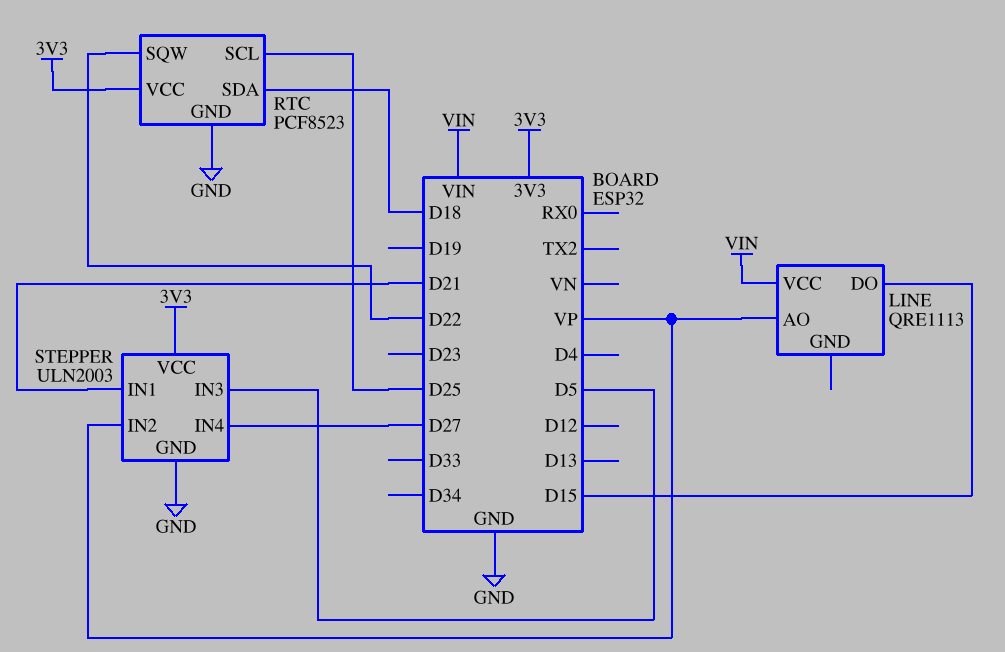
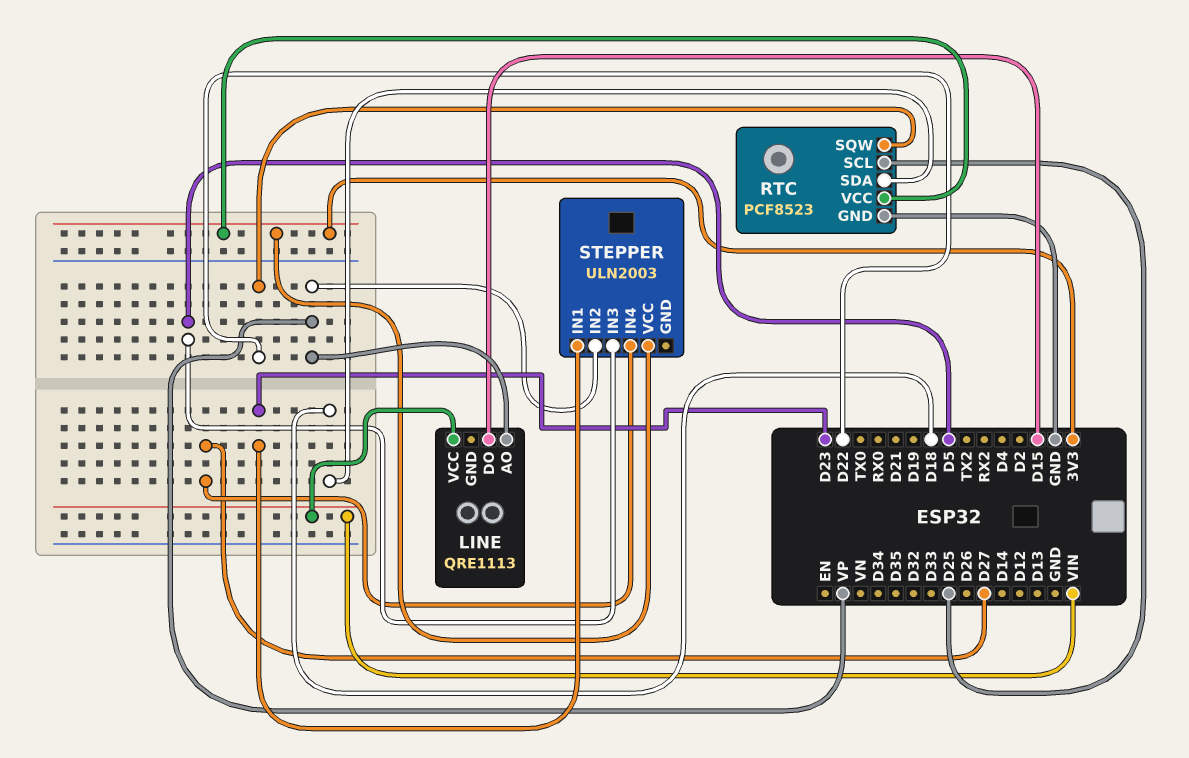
STEPPER pin GND: GND -> none
STEPPER pin IN1: D21 -> D23

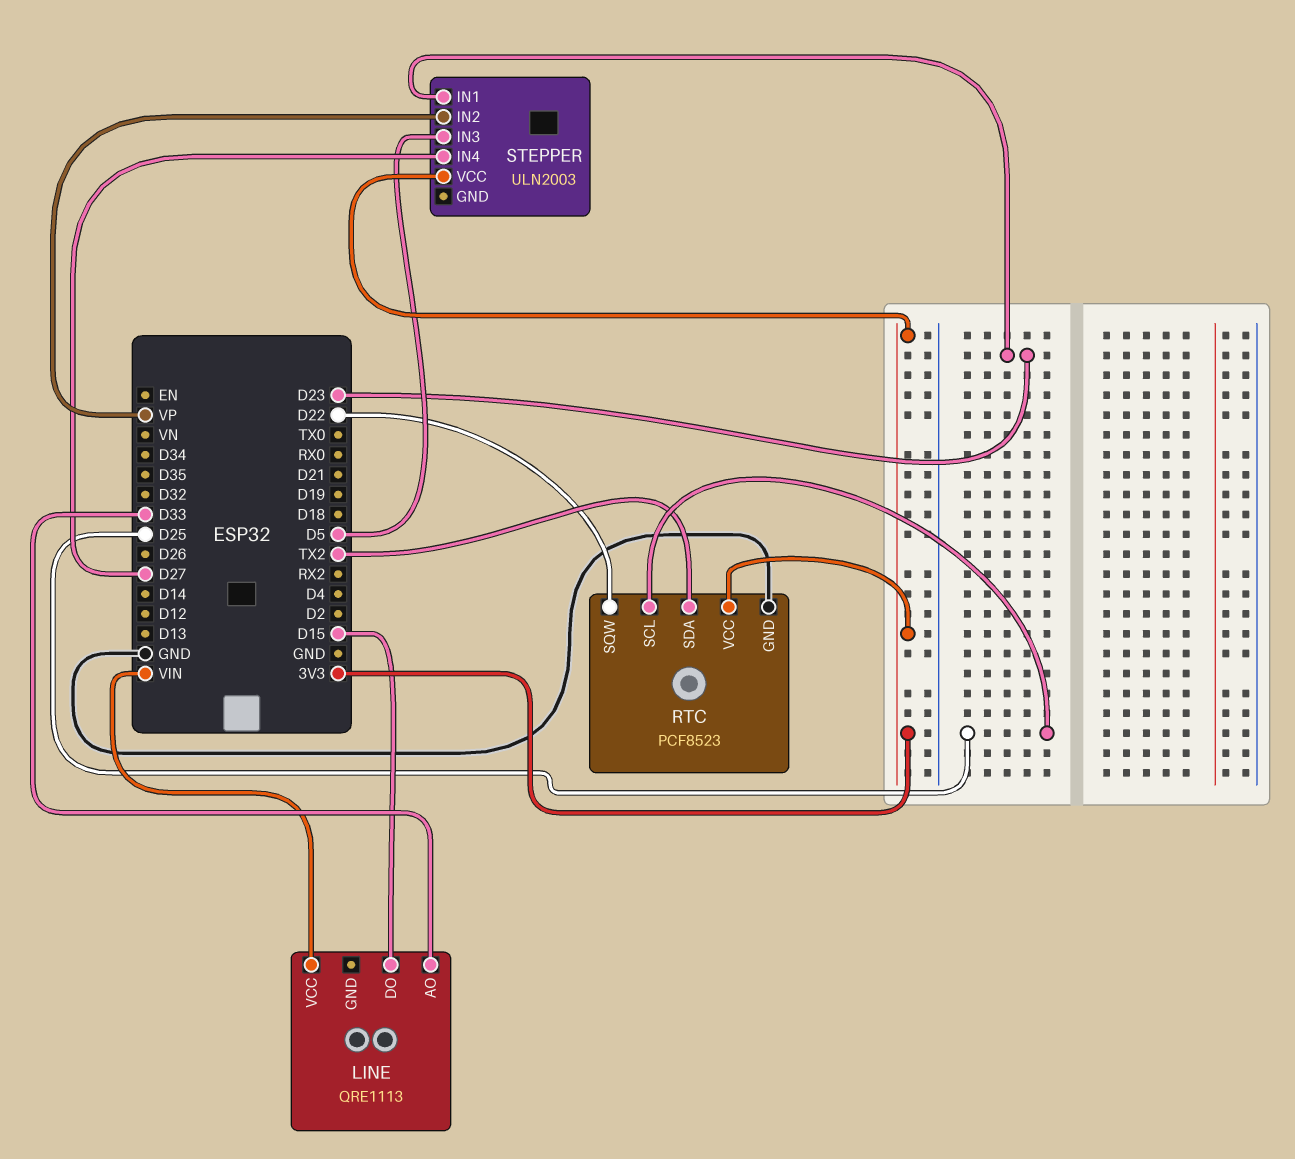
LINE pin AO: VP -> D33
RTC pin SDA: D18 -> TX2

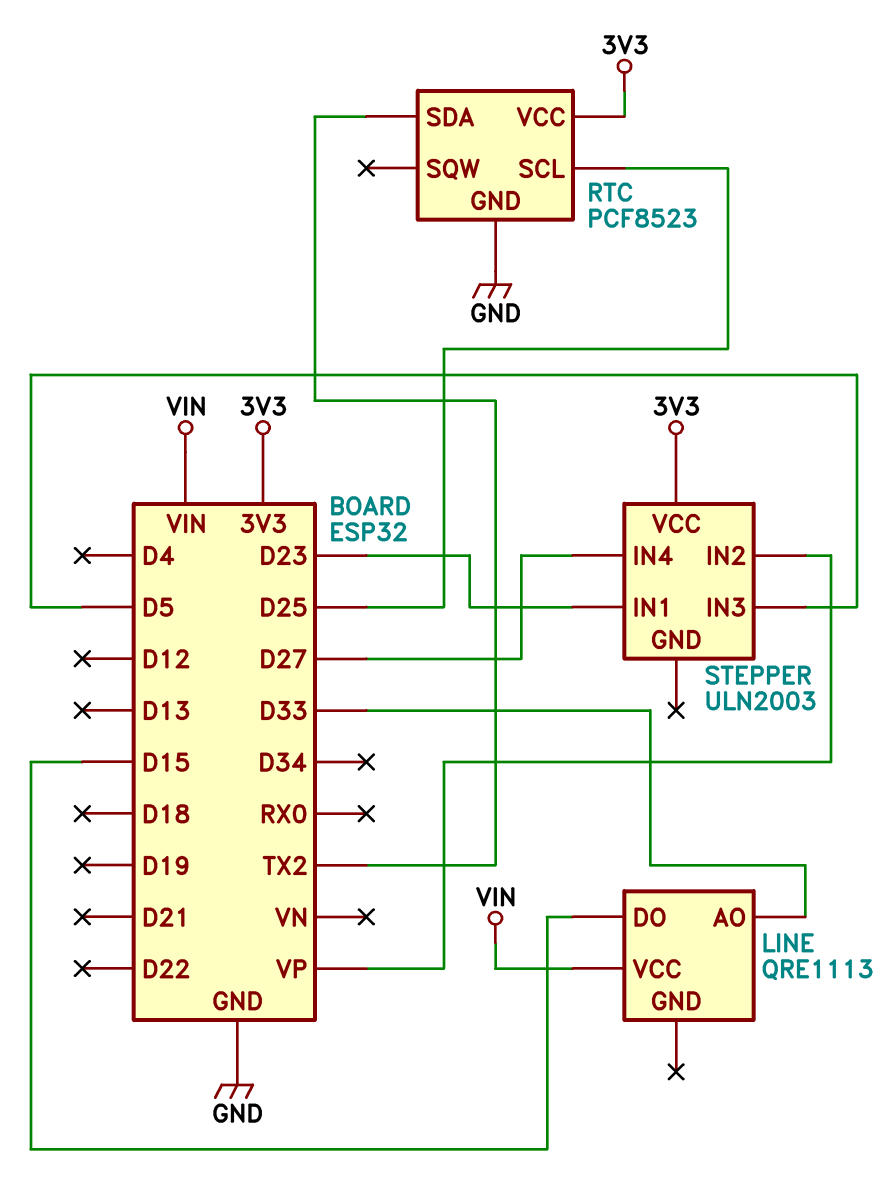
RTC pin SQW: D22 -> none

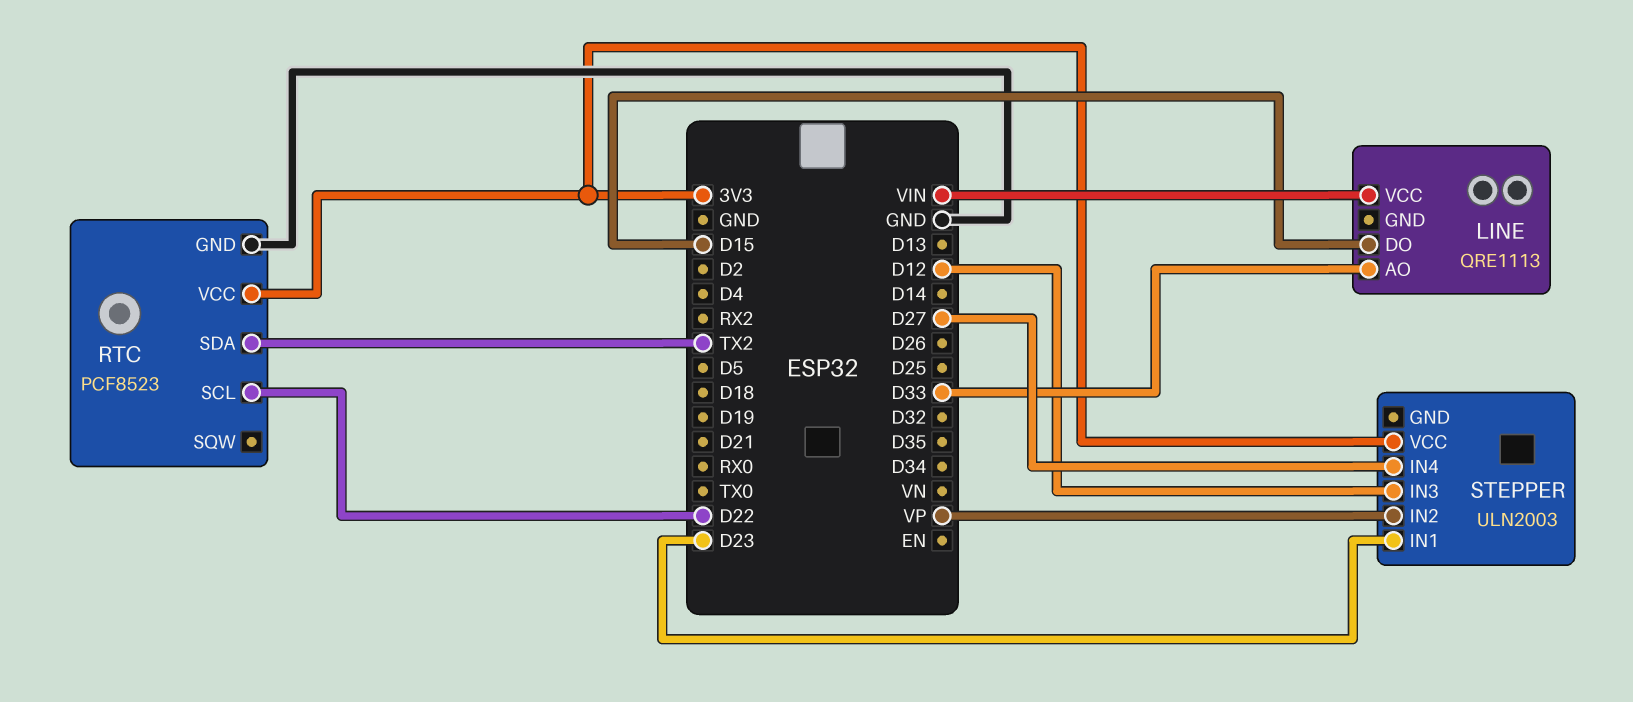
RTC pin SCL: D25 -> D22
STEPPER pin IN3: D5 -> D12

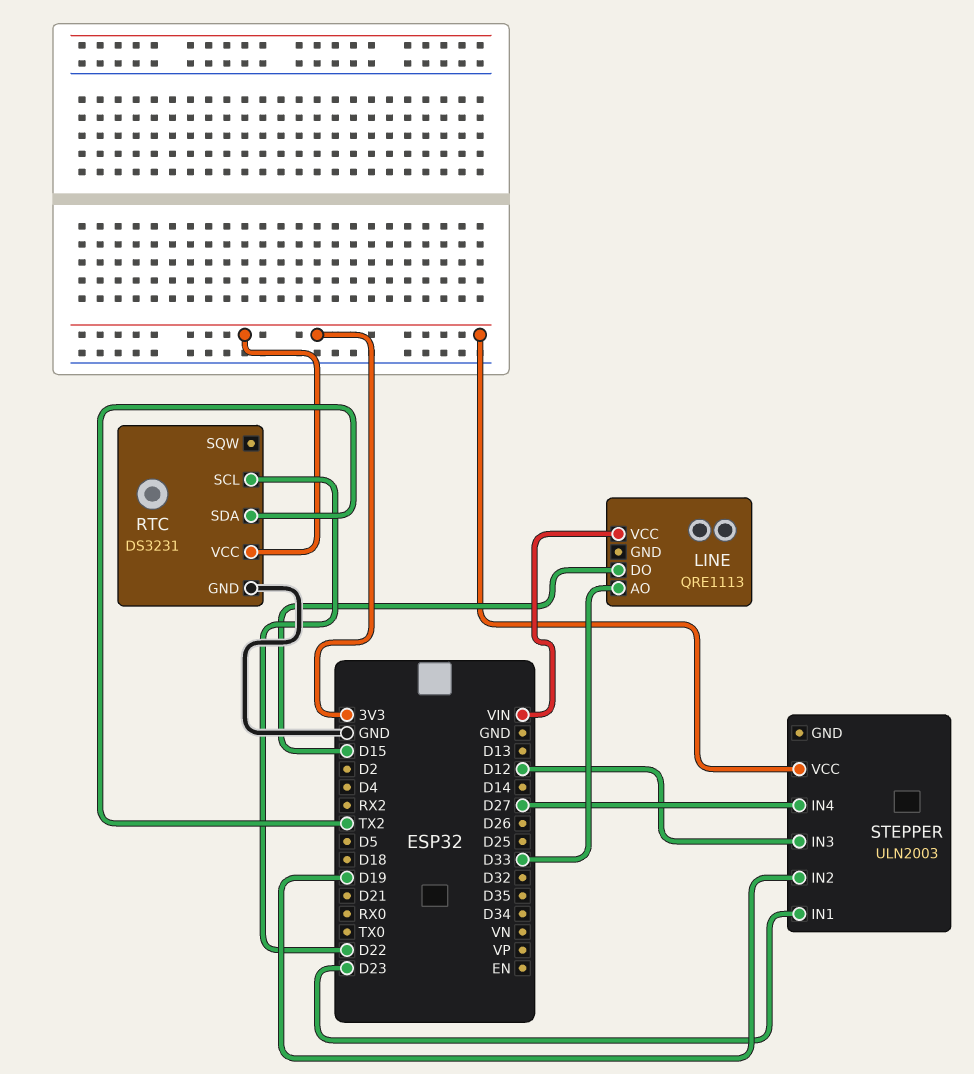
RTC: PCF8523 -> DS3231
STEPPER pin IN2: VP -> D19

